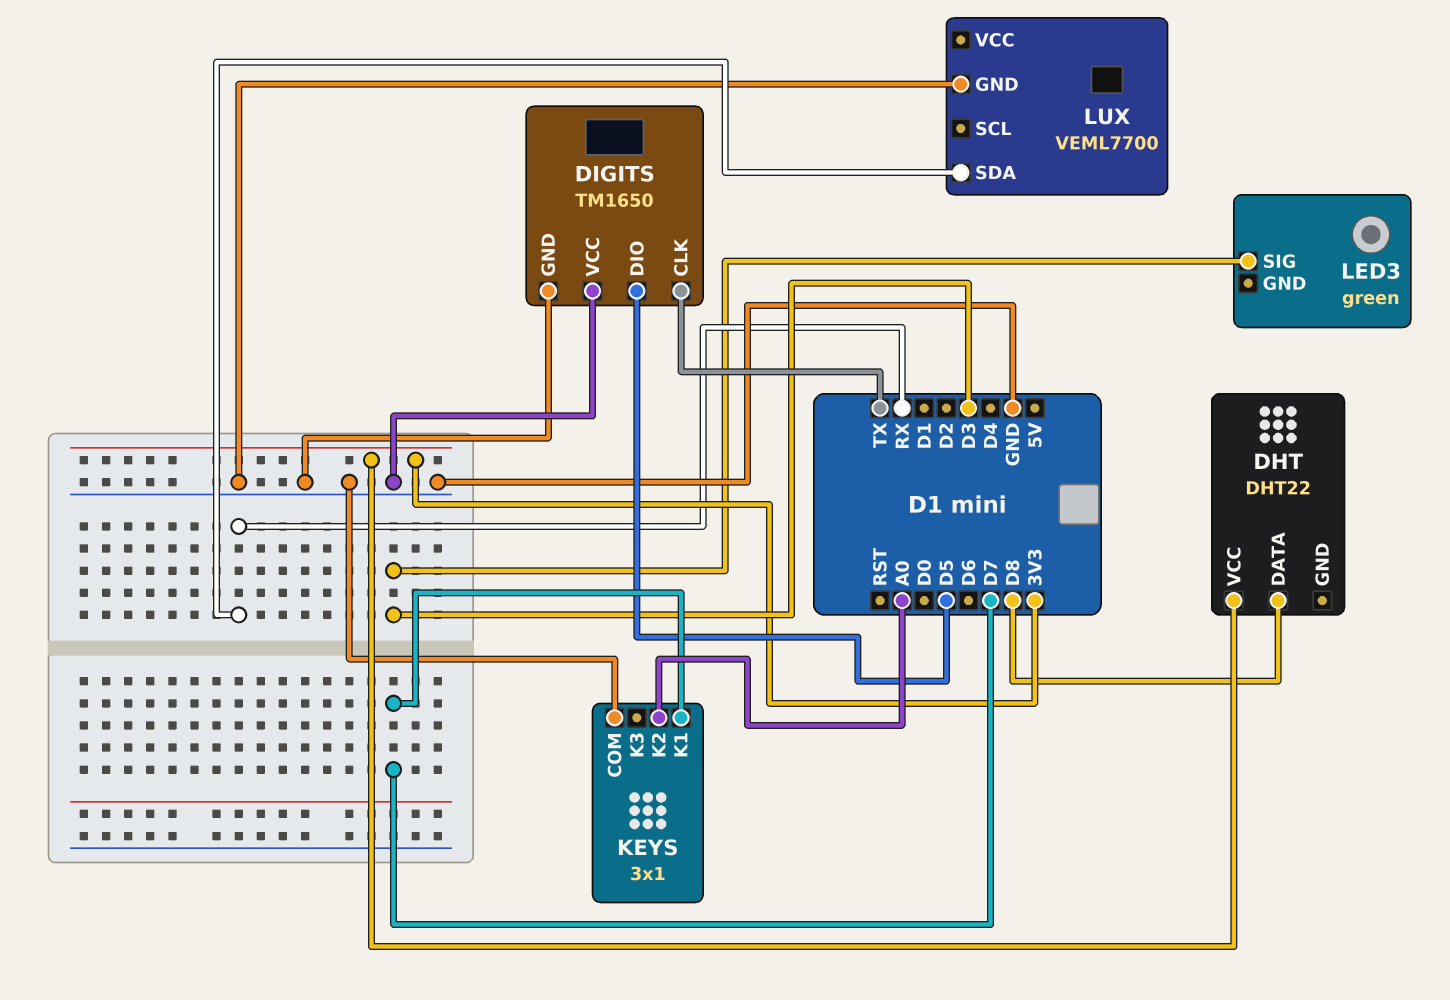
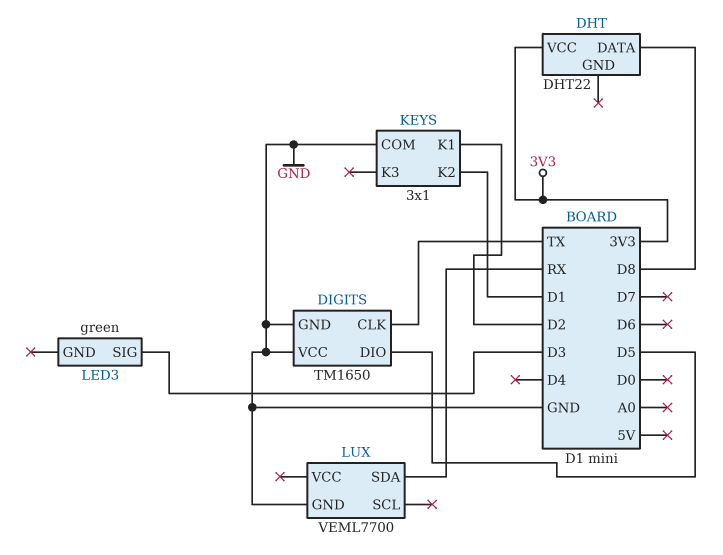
KEYS pin K1: D7 -> D2
KEYS pin K2: A0 -> D1

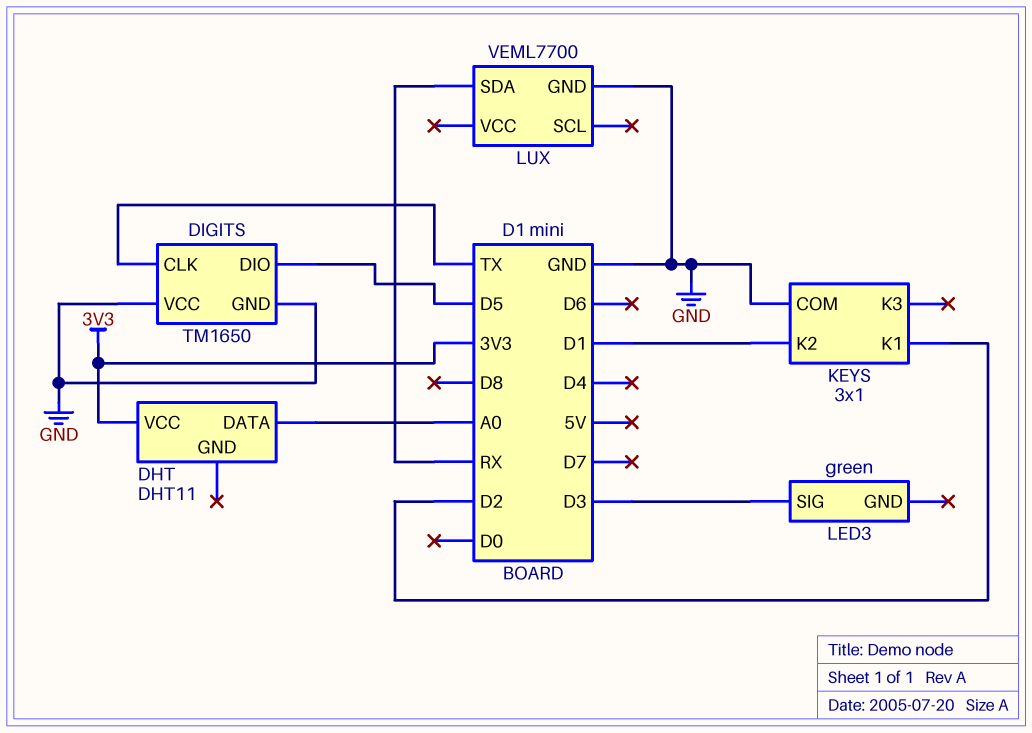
DHT: DHT22 -> DHT11
DHT pin DATA: D8 -> A0

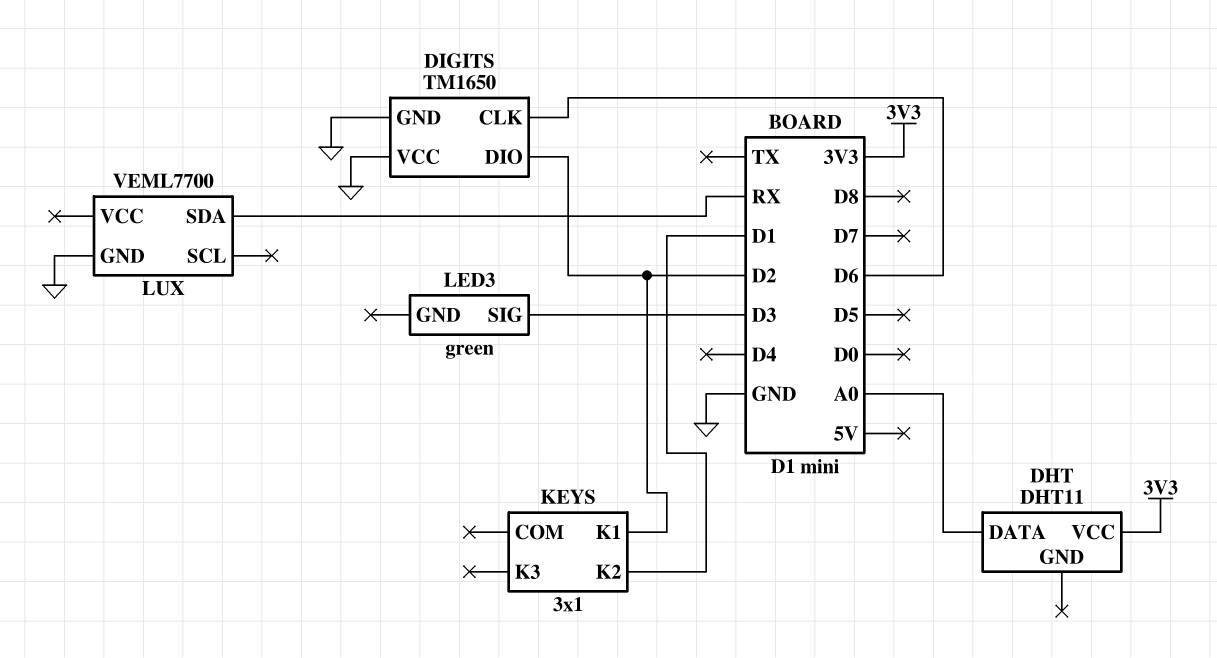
DIGITS pin CLK: TX -> D6
DIGITS pin DIO: D5 -> D2
KEYS pin COM: GND -> none

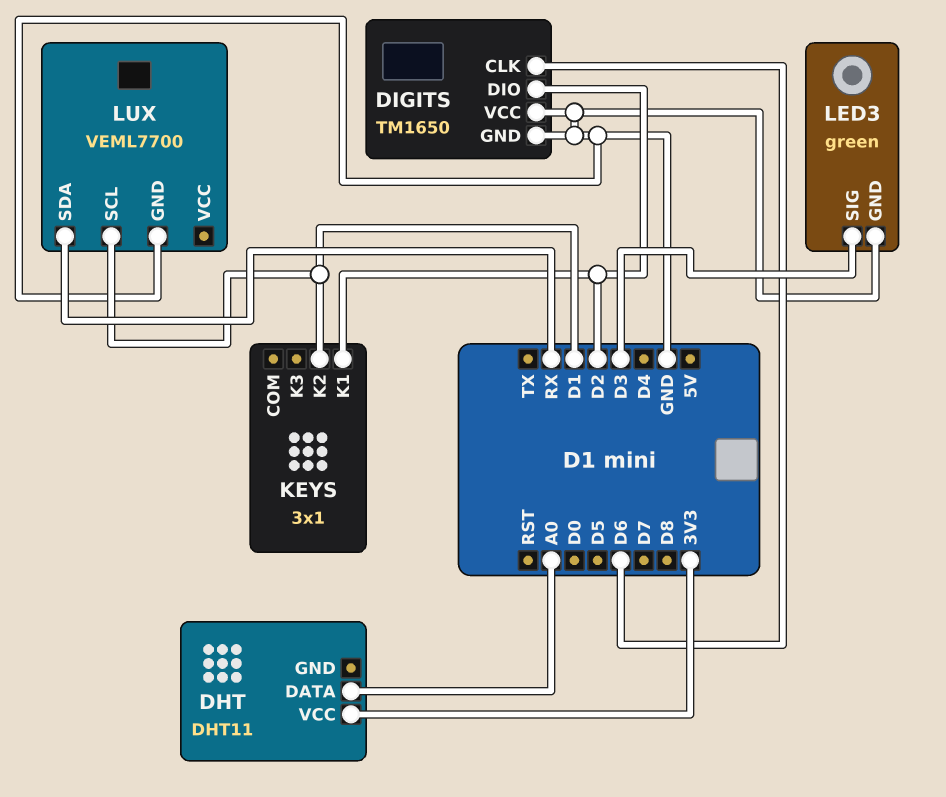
LED3 pin GND: none -> GND
LUX pin SCL: none -> D1

